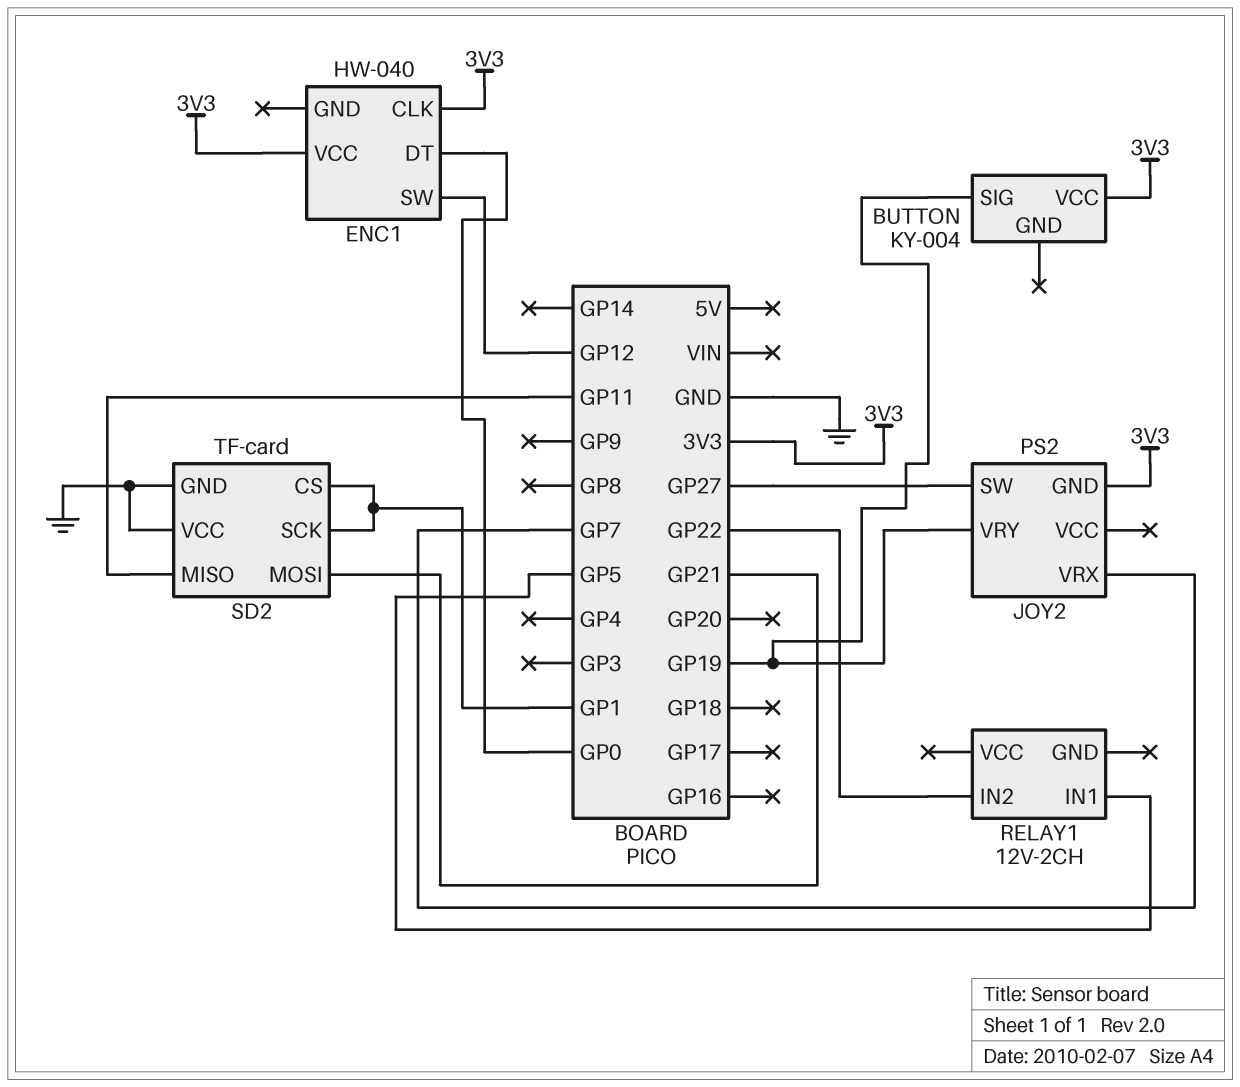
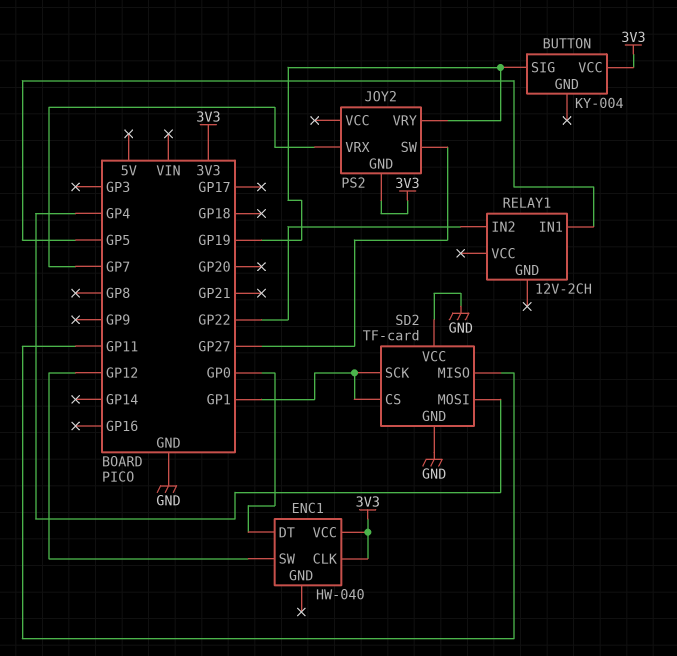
SD2 pin MOSI: GP21 -> GP4

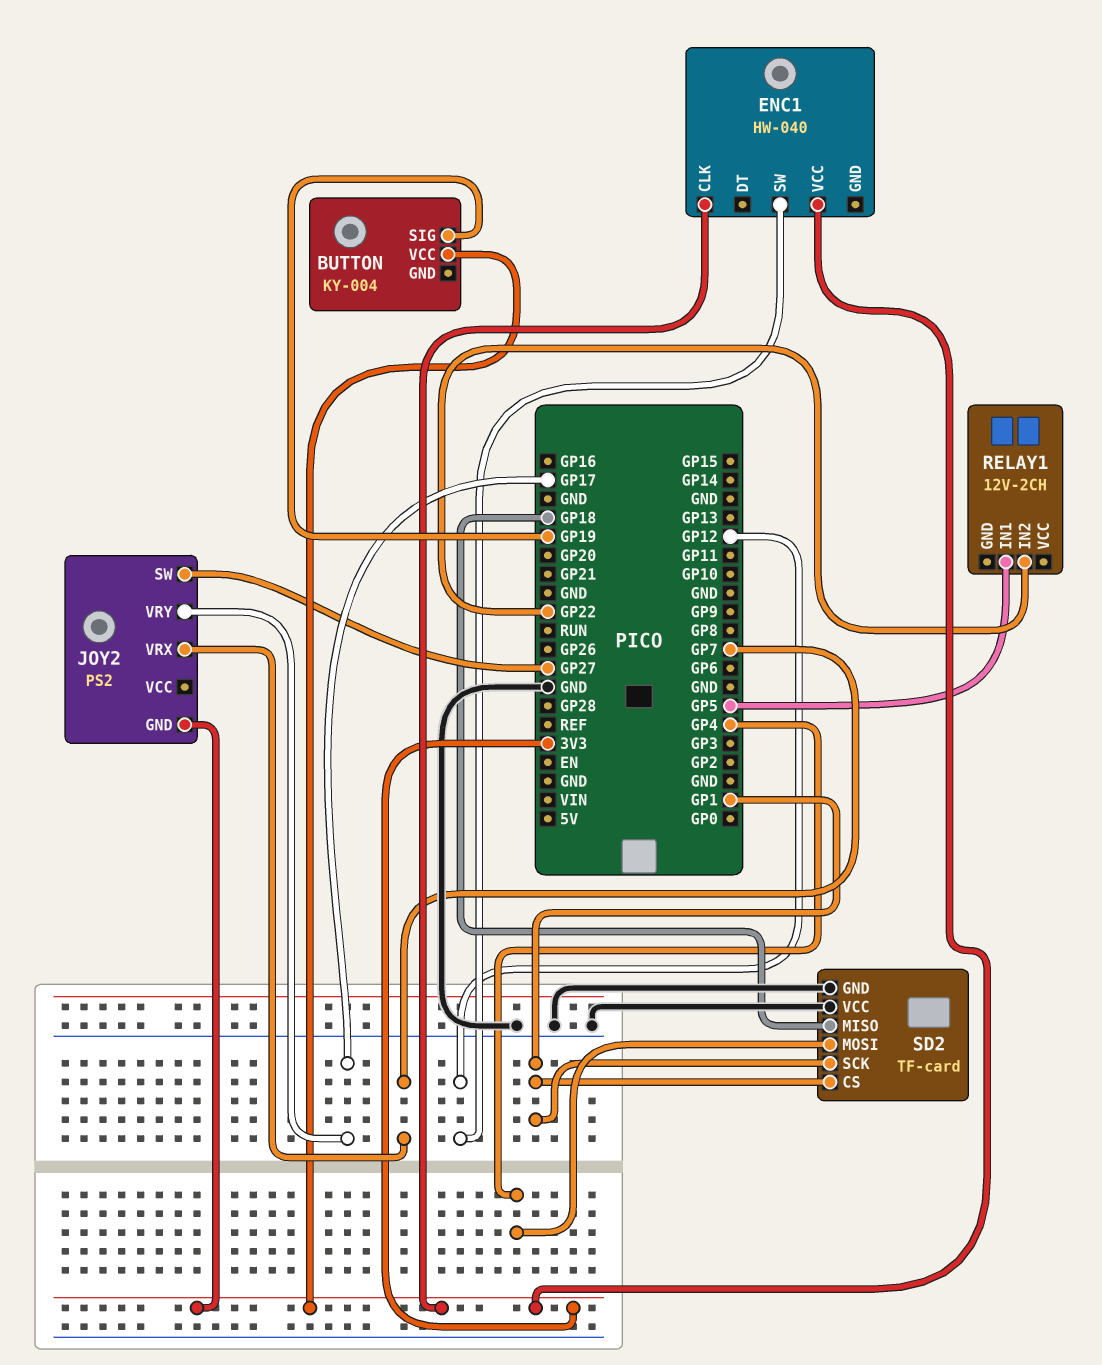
ENC1 pin DT: GP0 -> none
JOY2 pin VRY: GP19 -> GP17
SD2 pin MISO: GP11 -> GP18

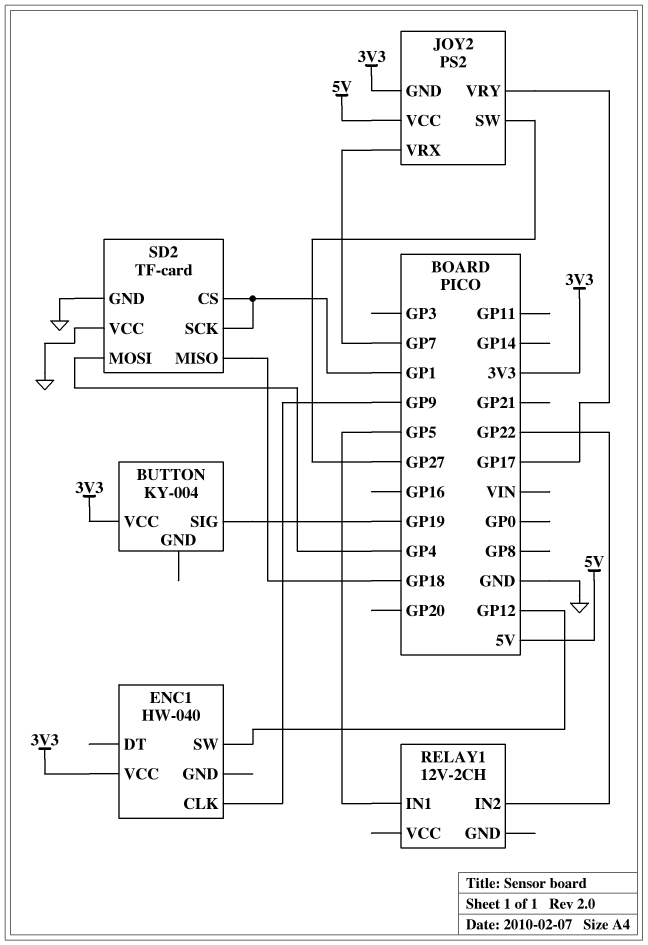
ENC1 pin CLK: 3V3 -> GP9
JOY2 pin VCC: none -> 5V

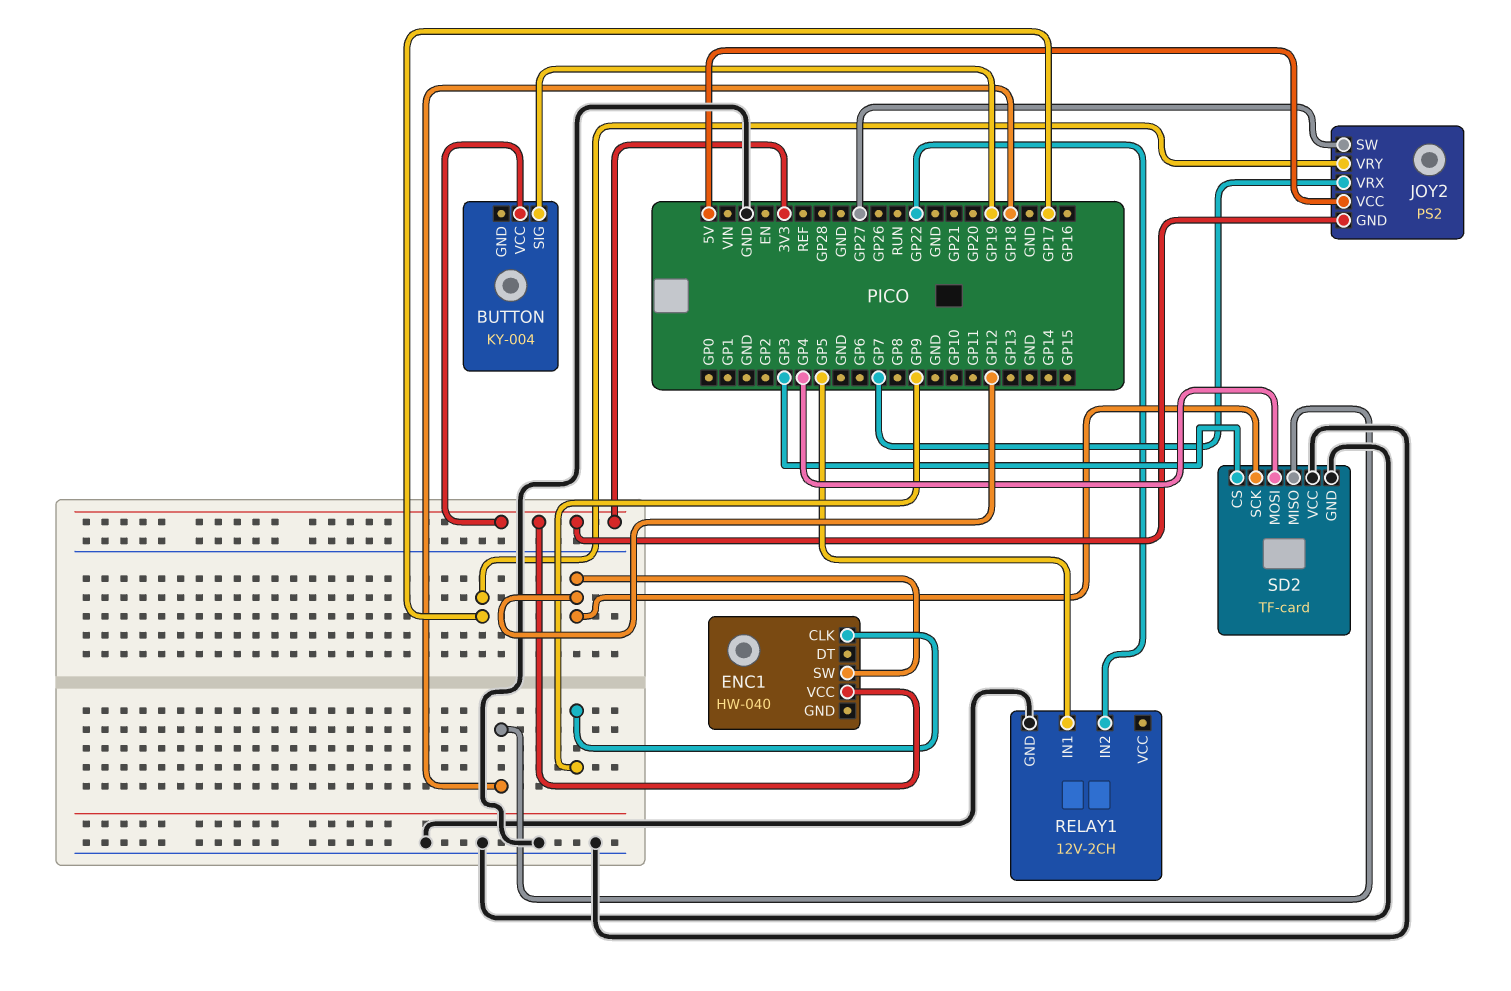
RELAY1 pin GND: none -> GND
SD2 pin CS: GP1 -> GP3
SD2 pin SCK: GP1 -> GP12

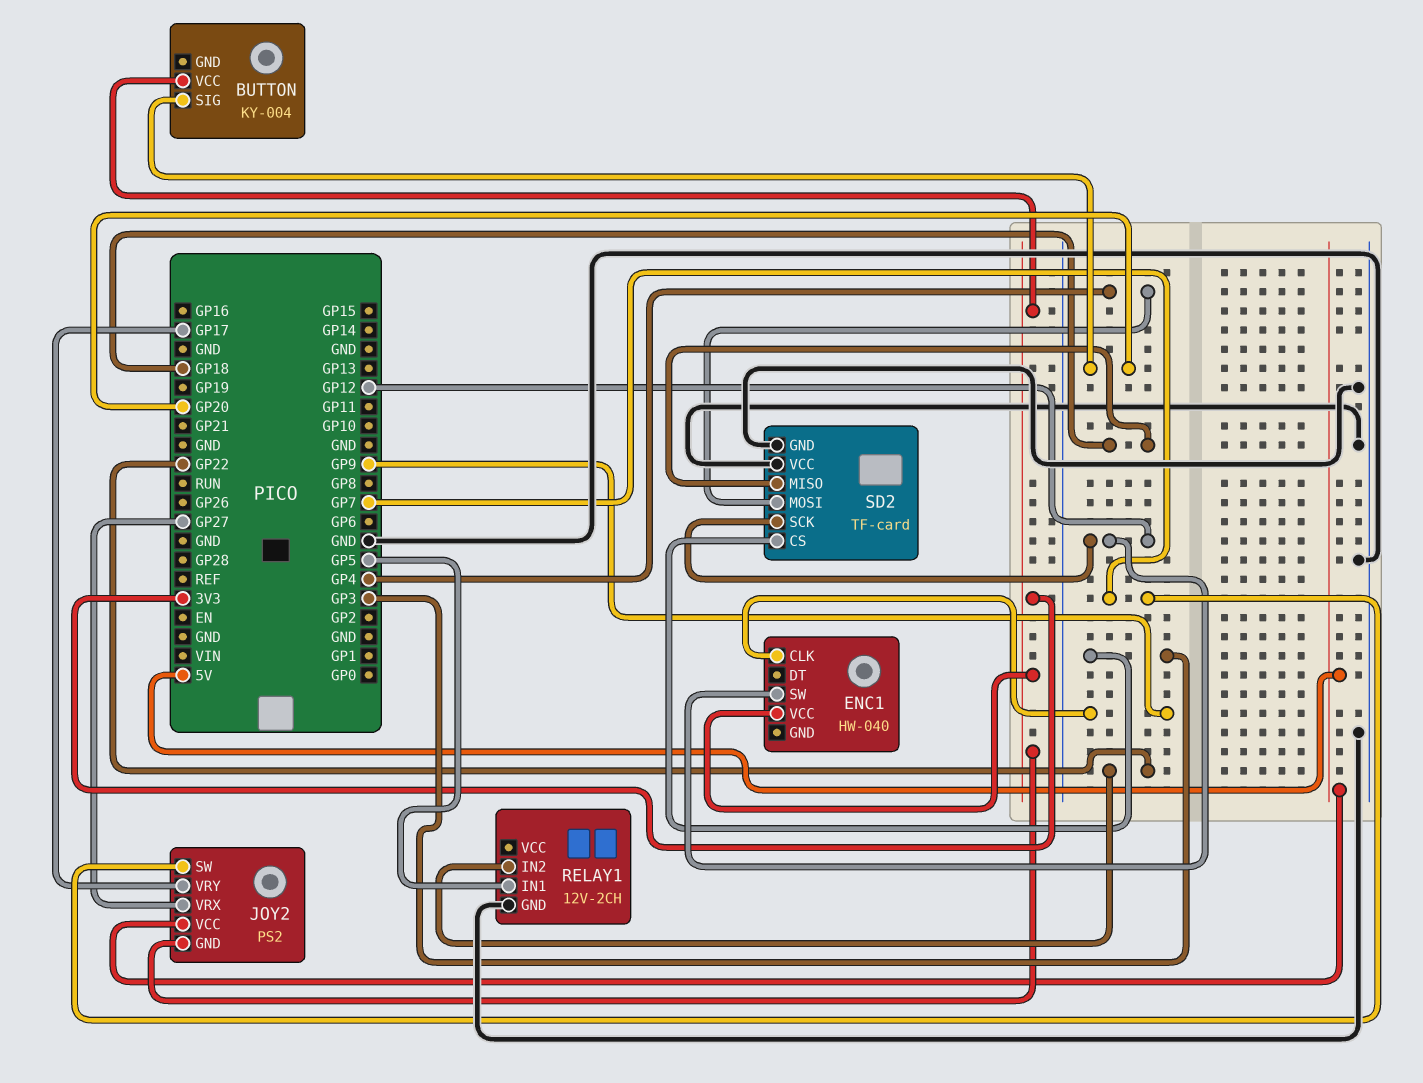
BUTTON pin SIG: GP19 -> GP20
JOY2 pin SW: GP27 -> GP7
JOY2 pin VRX: GP7 -> GP27

